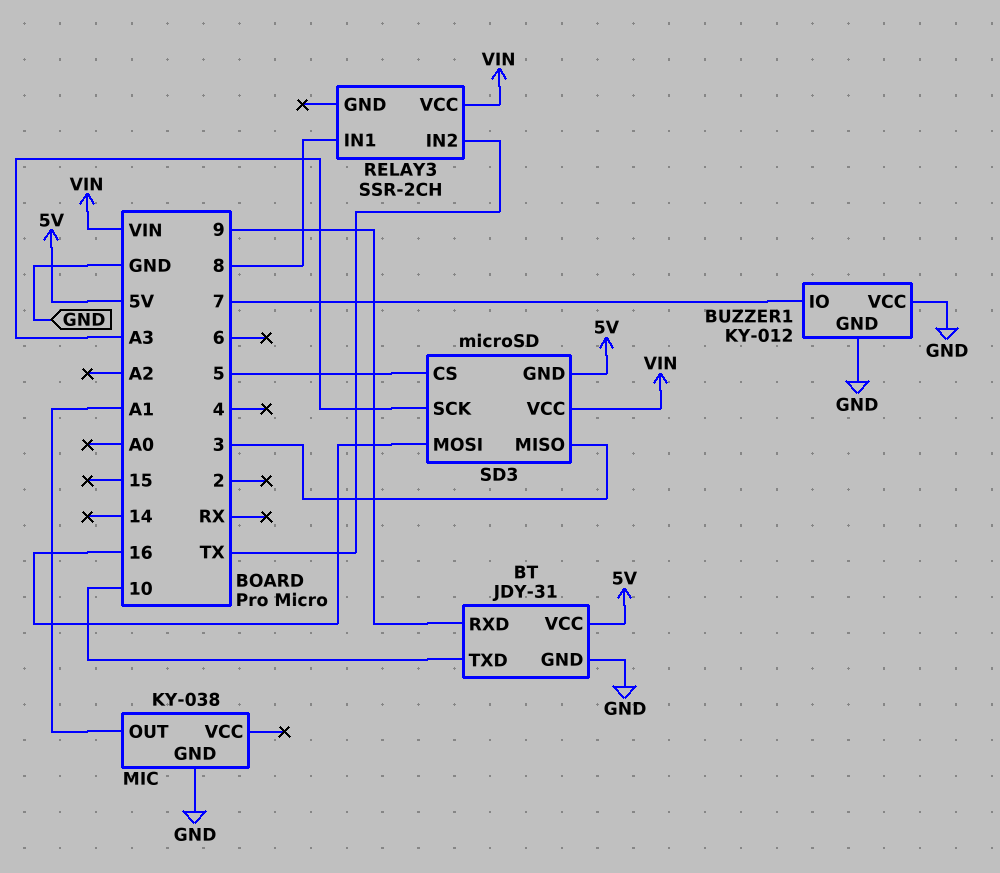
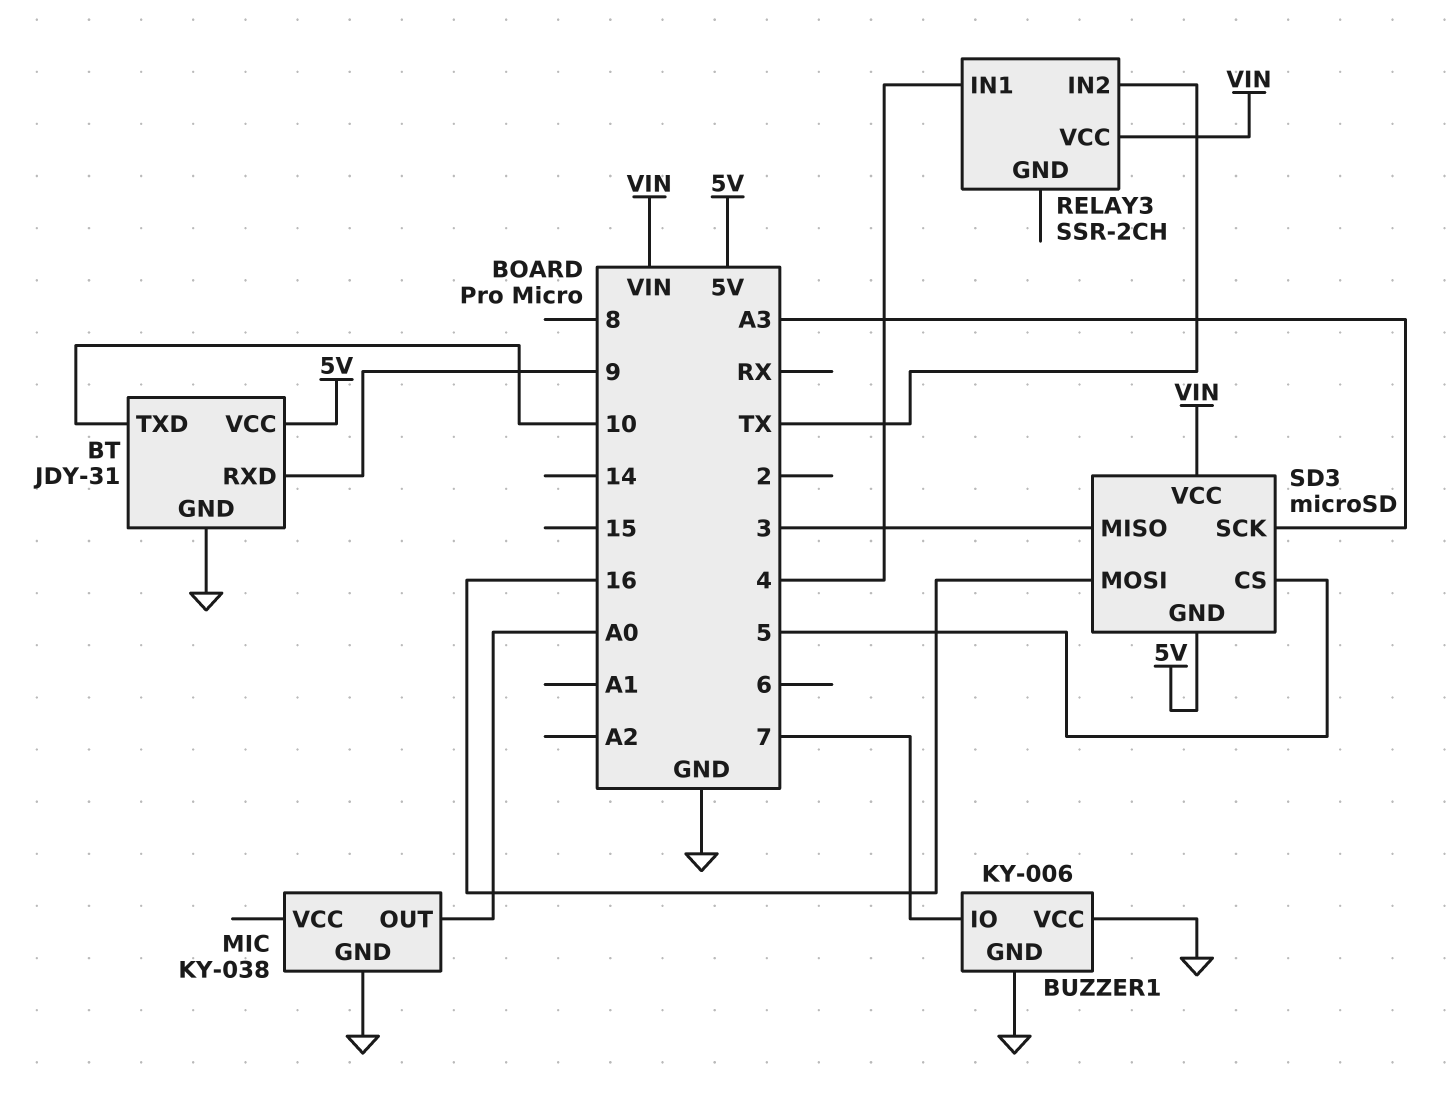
BUZZER1: KY-012 -> KY-006
MIC pin OUT: A1 -> A0
RELAY3 pin IN1: 8 -> 4

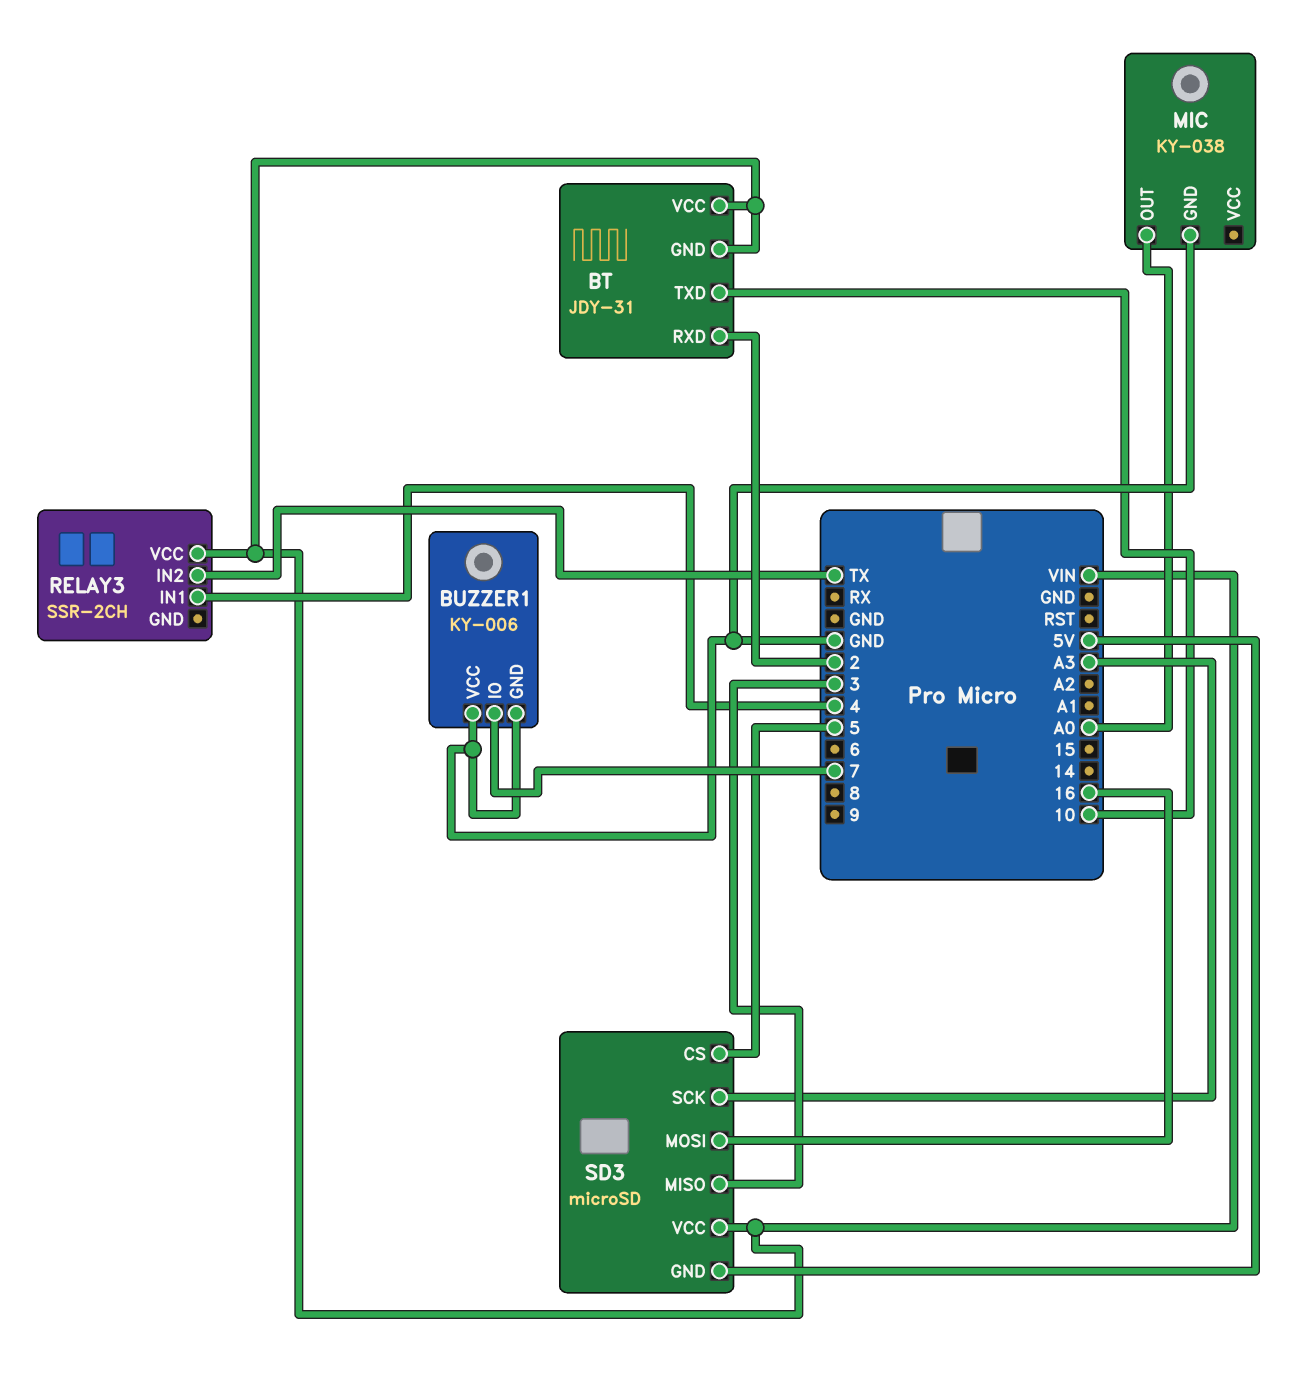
BT pin GND: GND -> VIN
BT pin RXD: 9 -> 2
BT pin VCC: 5V -> VIN

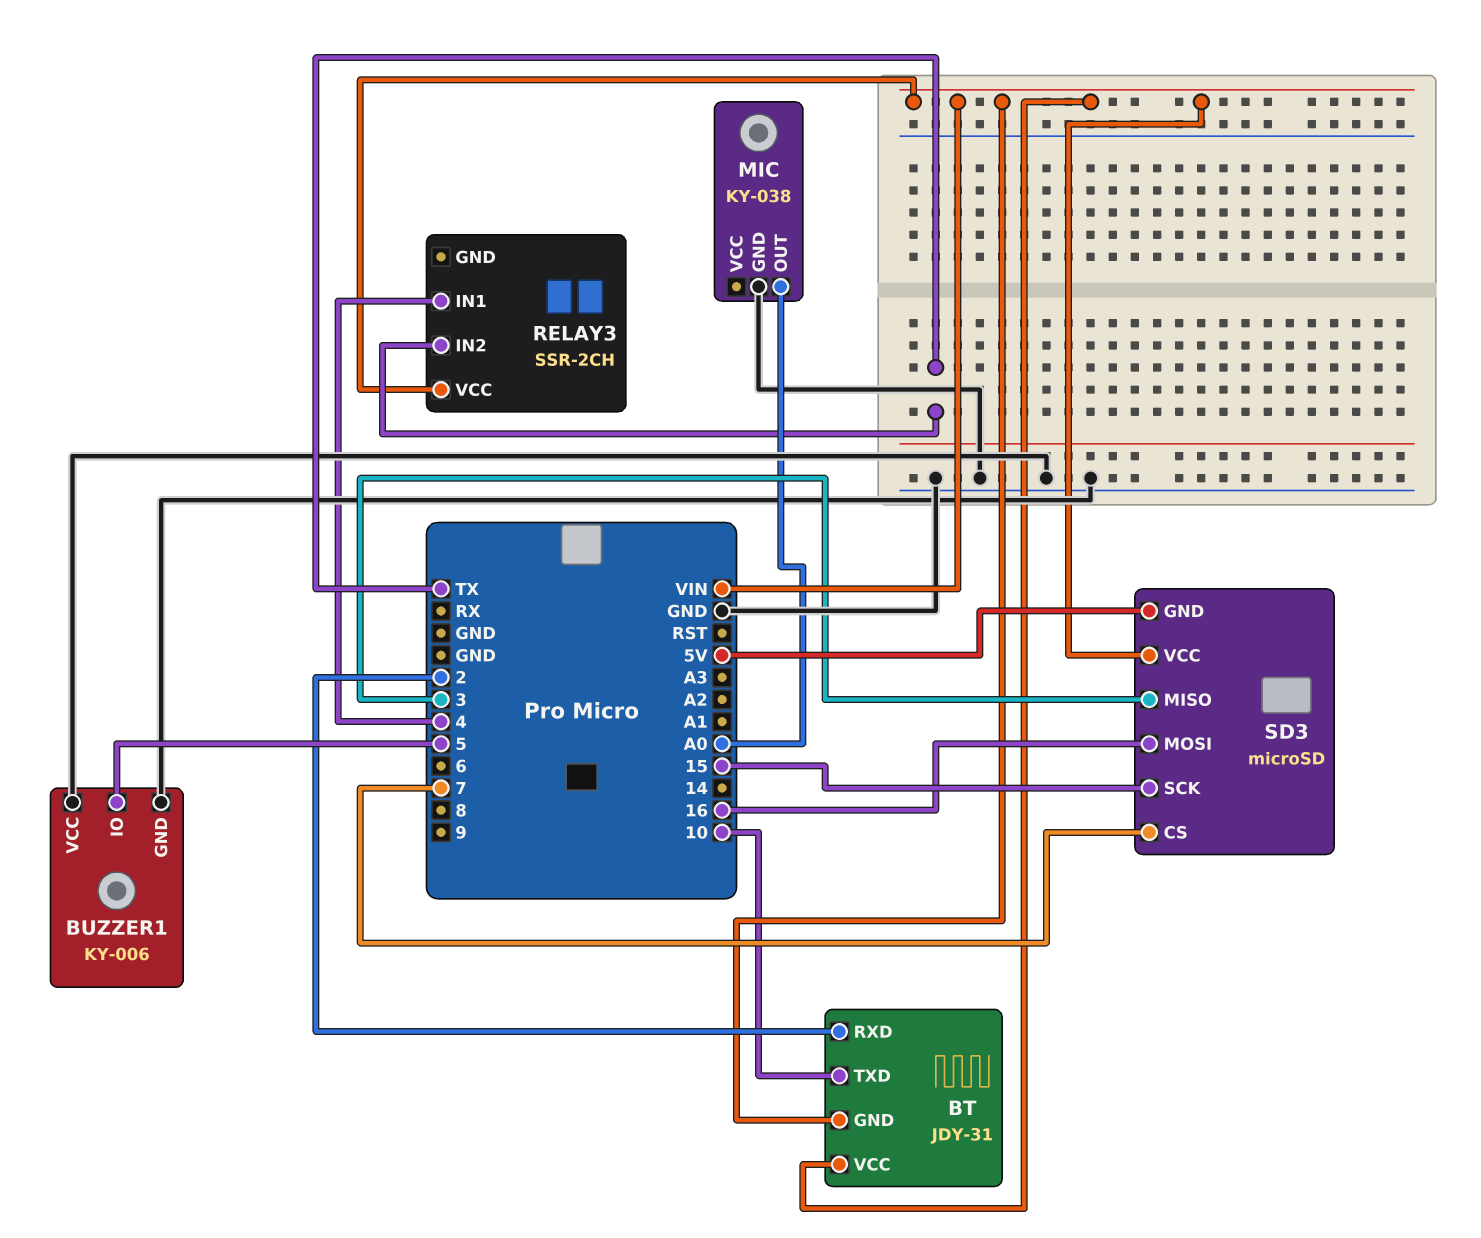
BUZZER1 pin IO: 7 -> 5
SD3 pin CS: 5 -> 7
SD3 pin SCK: A3 -> 15

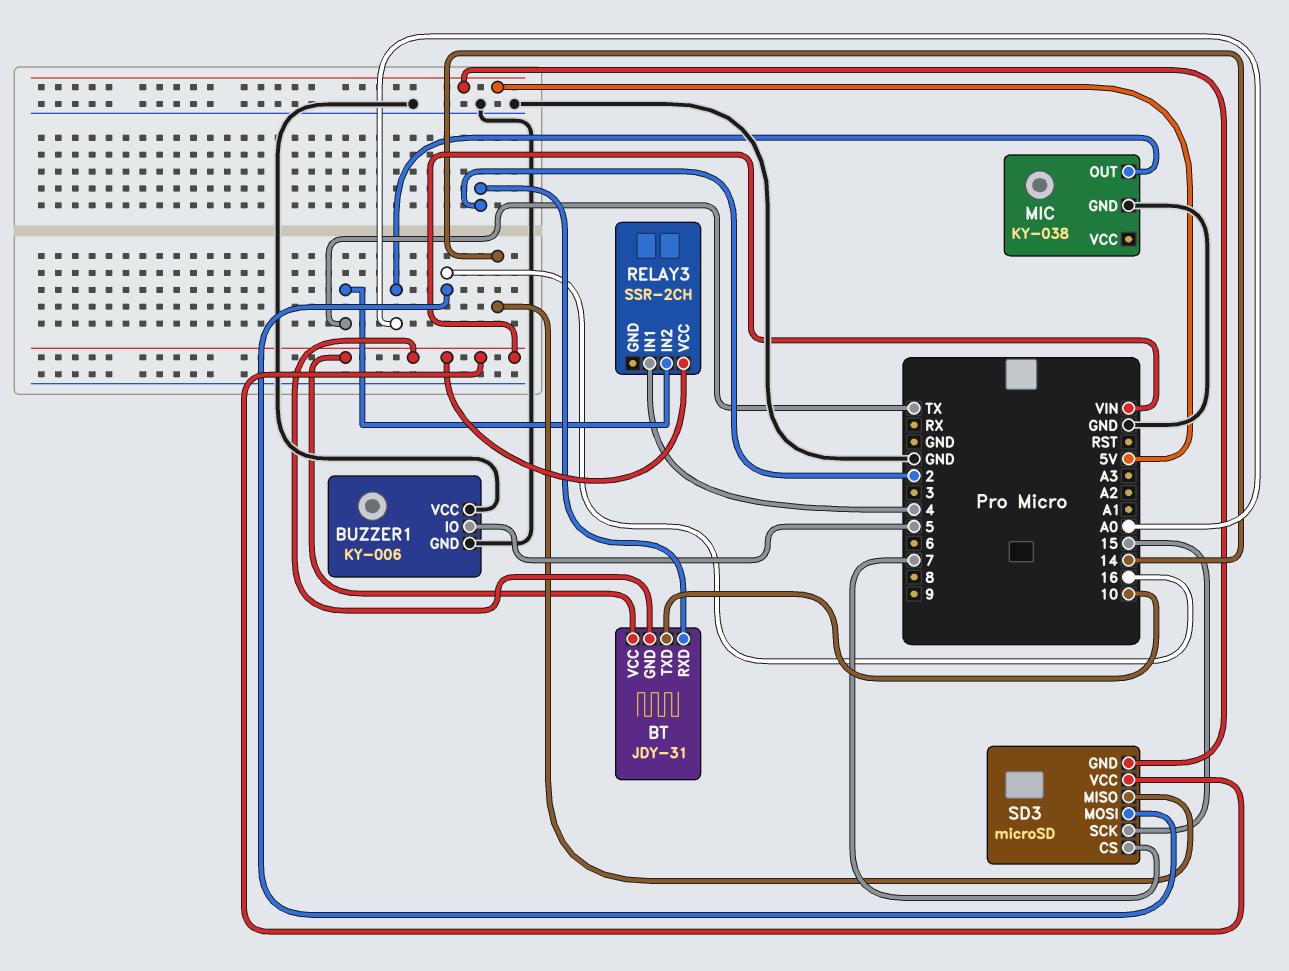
SD3 pin MISO: 3 -> 14

